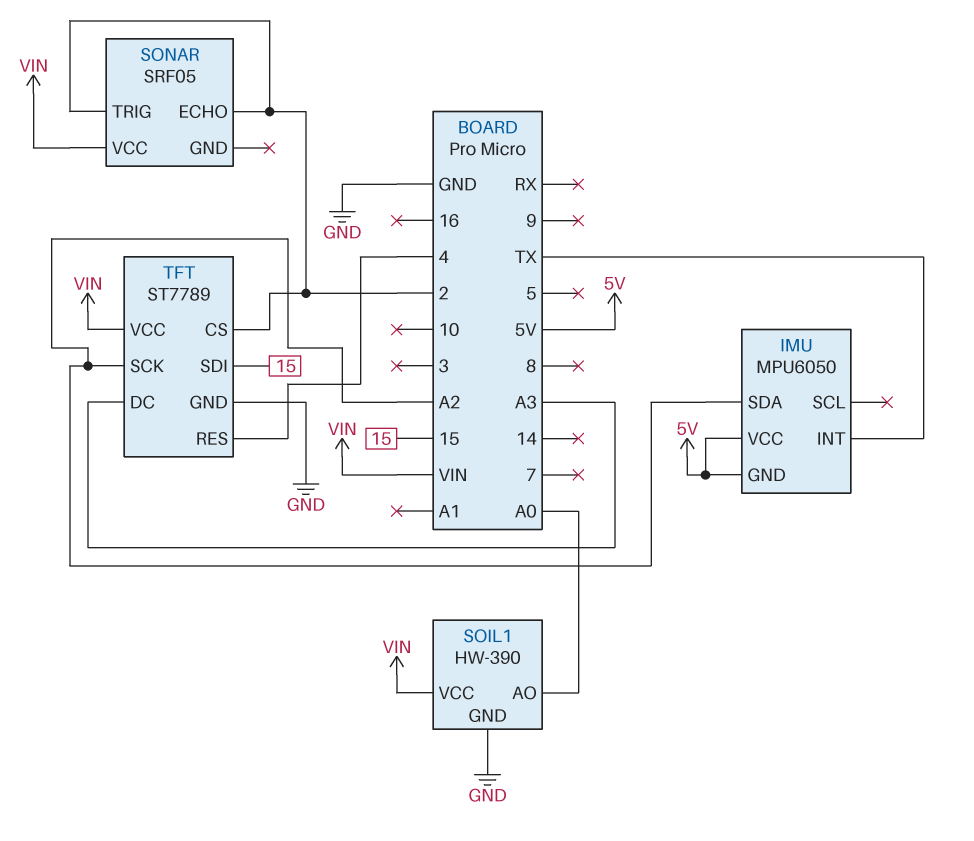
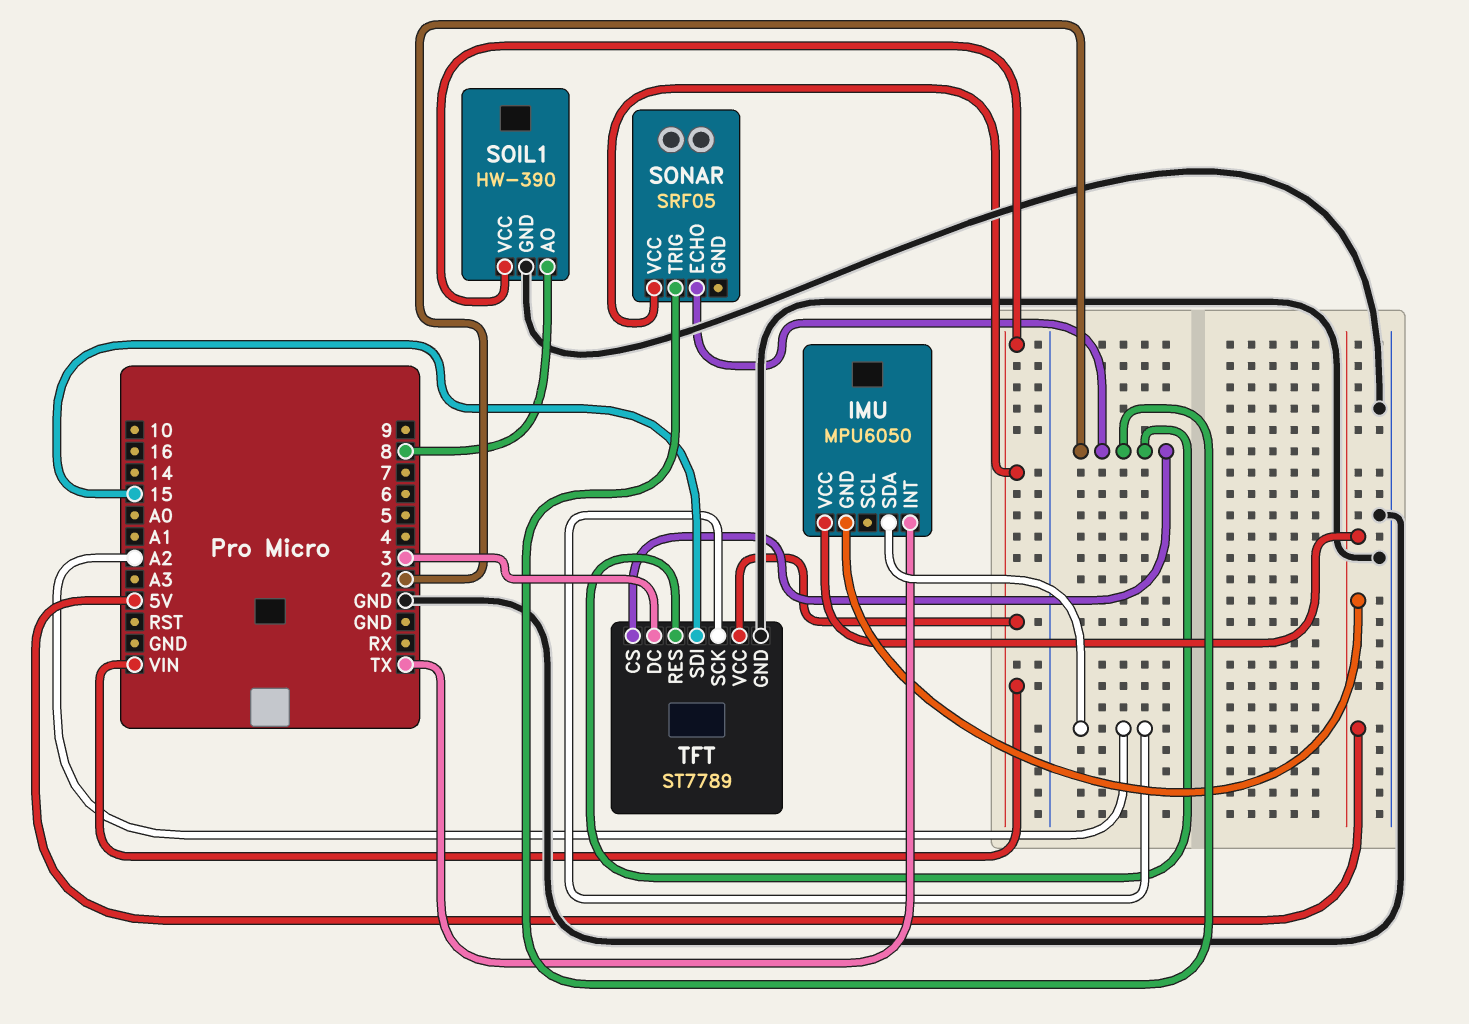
SOIL1 pin AO: A0 -> 8
TFT pin DC: A3 -> 3
TFT pin RES: 4 -> 2

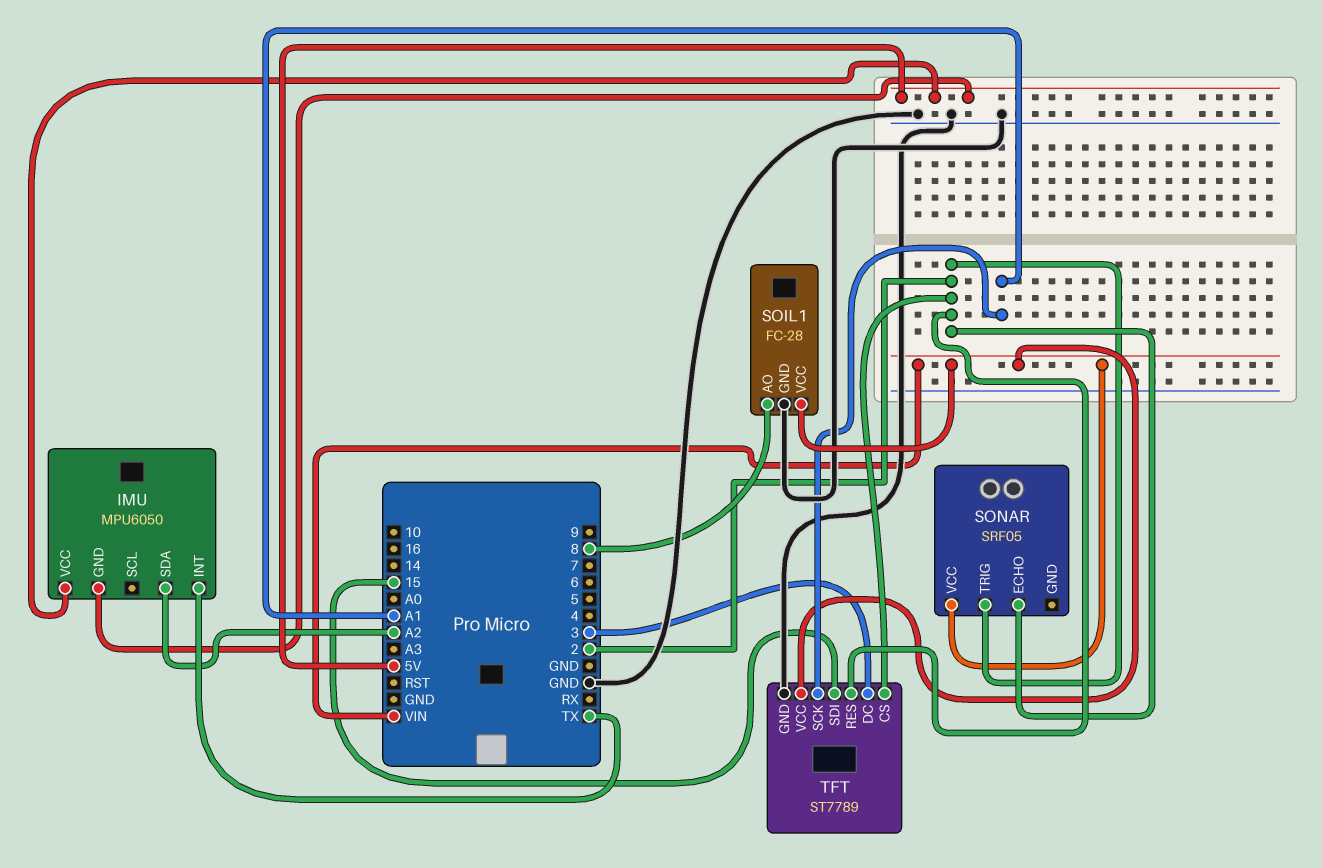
SOIL1: HW-390 -> FC-28
TFT pin SCK: A2 -> A1

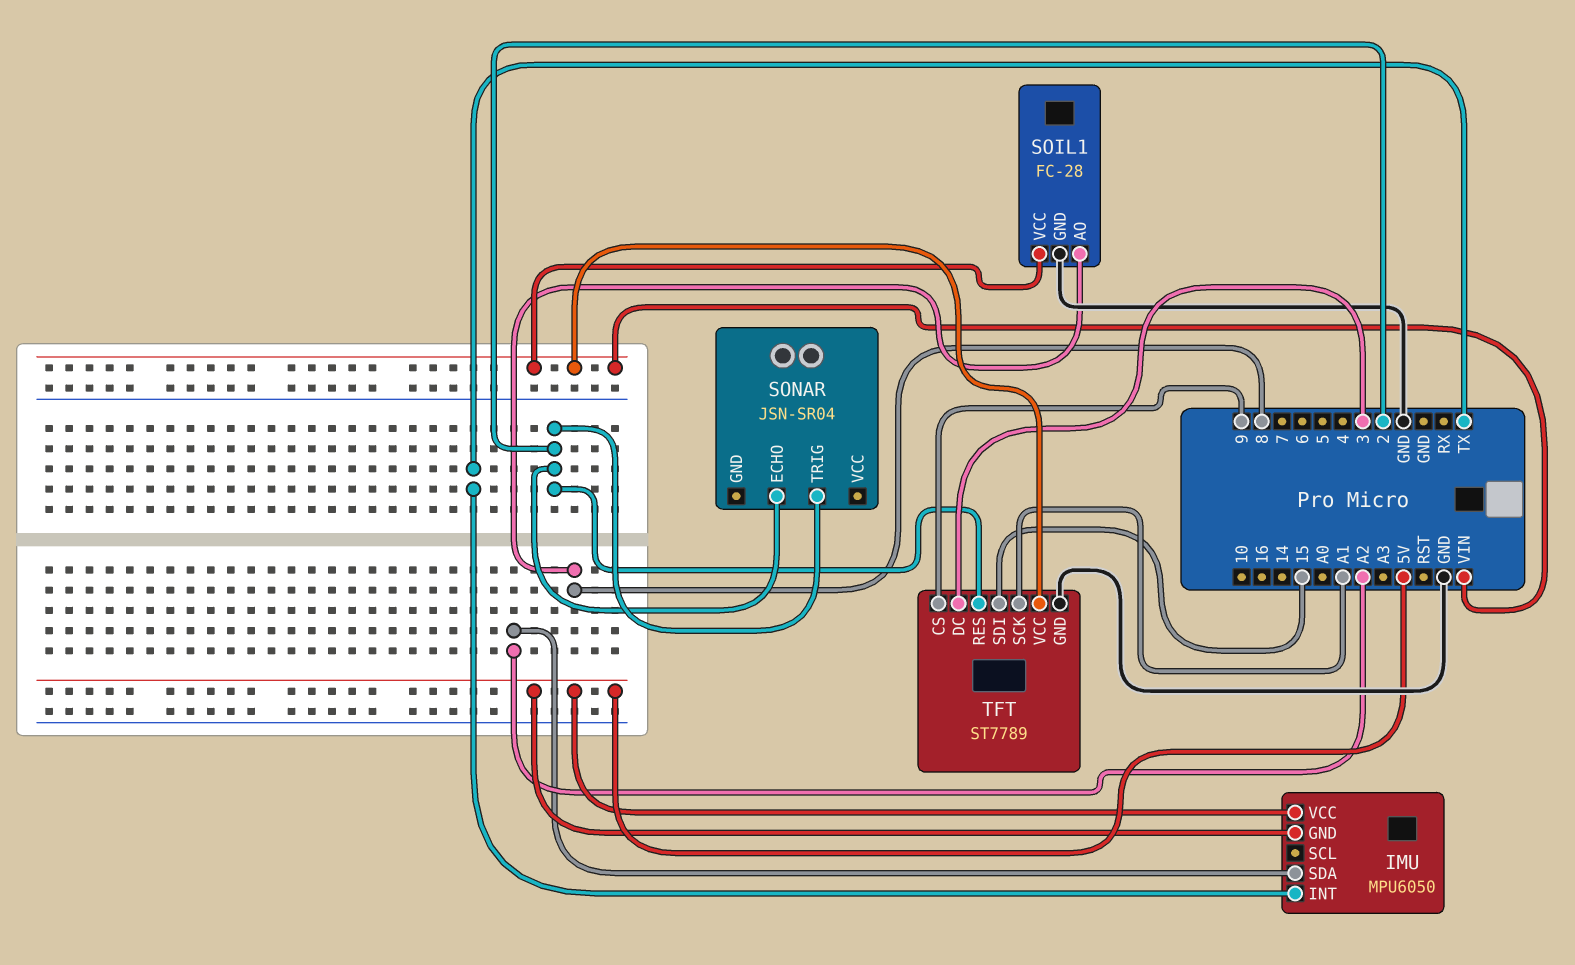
SONAR: SRF05 -> JSN-SR04
SONAR pin VCC: VIN -> none
TFT pin CS: 2 -> 9

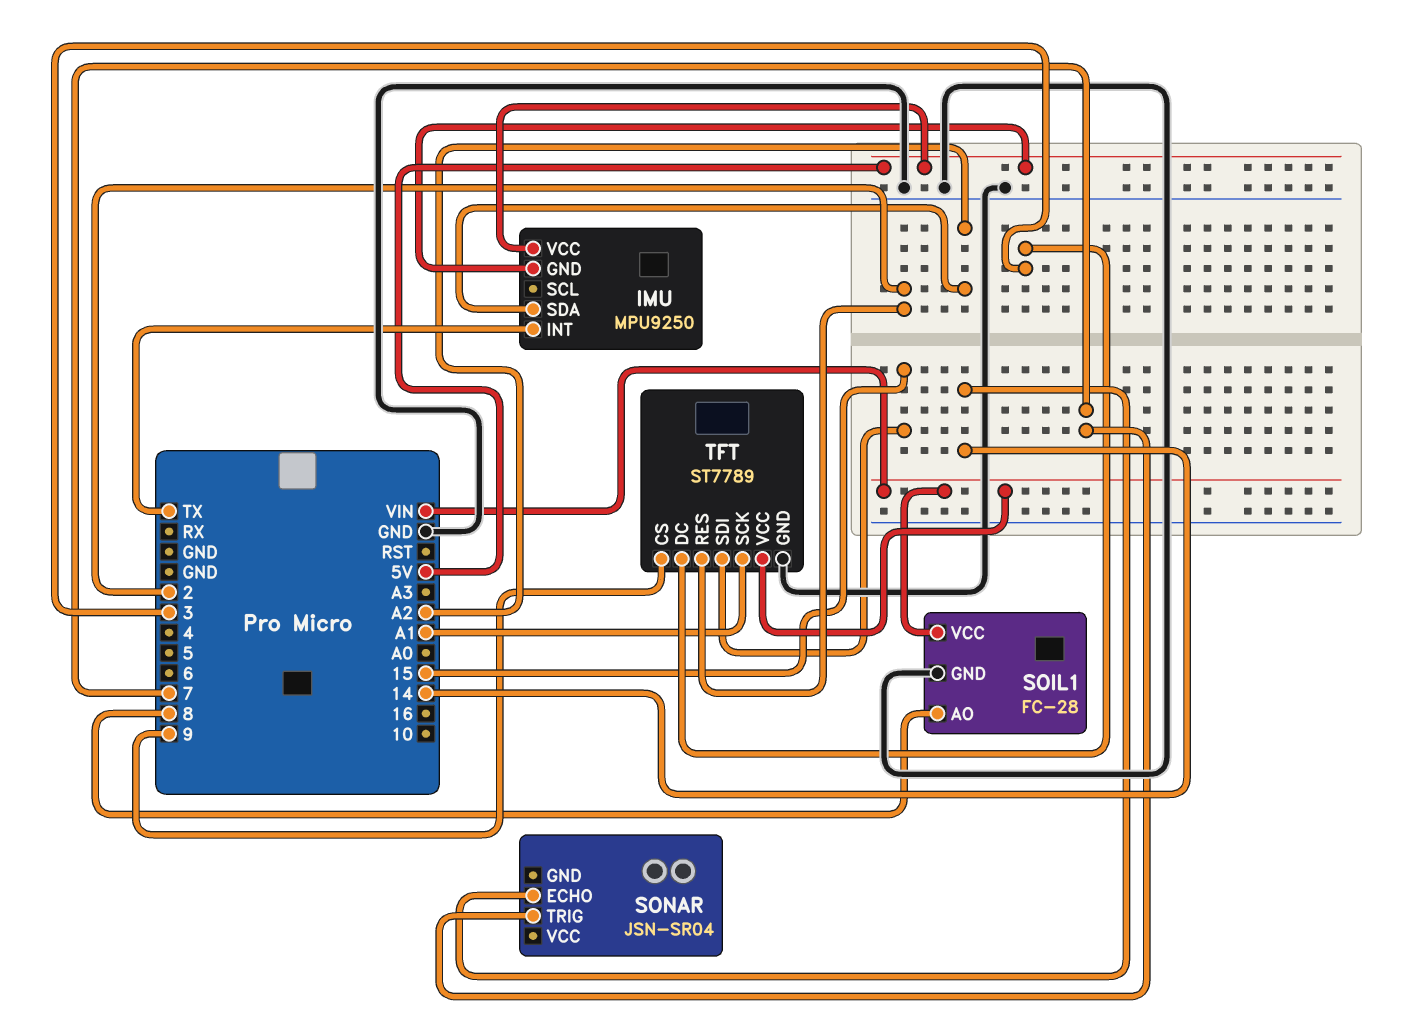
IMU: MPU6050 -> MPU9250
SONAR pin ECHO: 2 -> 14
SONAR pin TRIG: 2 -> 7

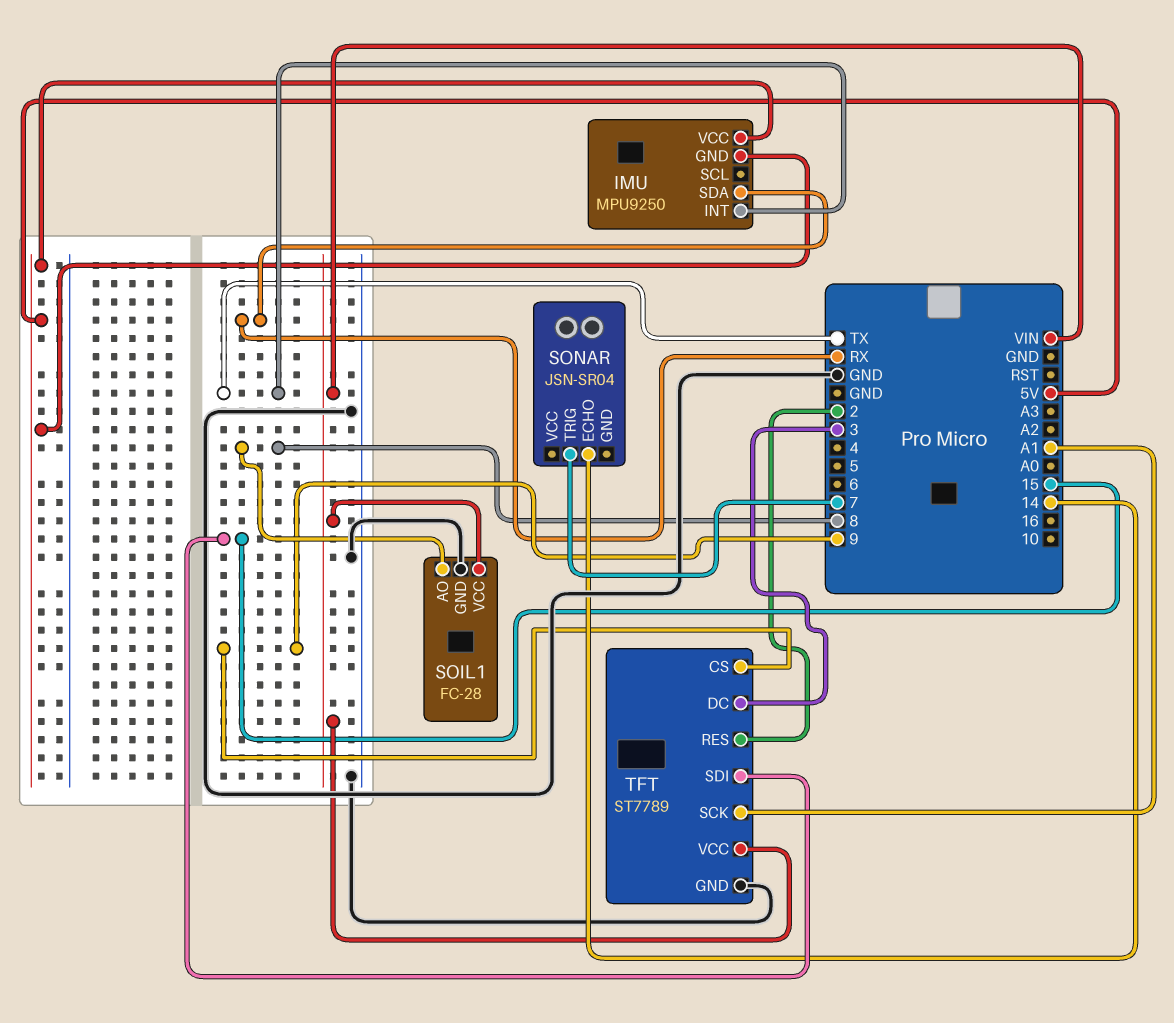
IMU pin SDA: A2 -> RX

